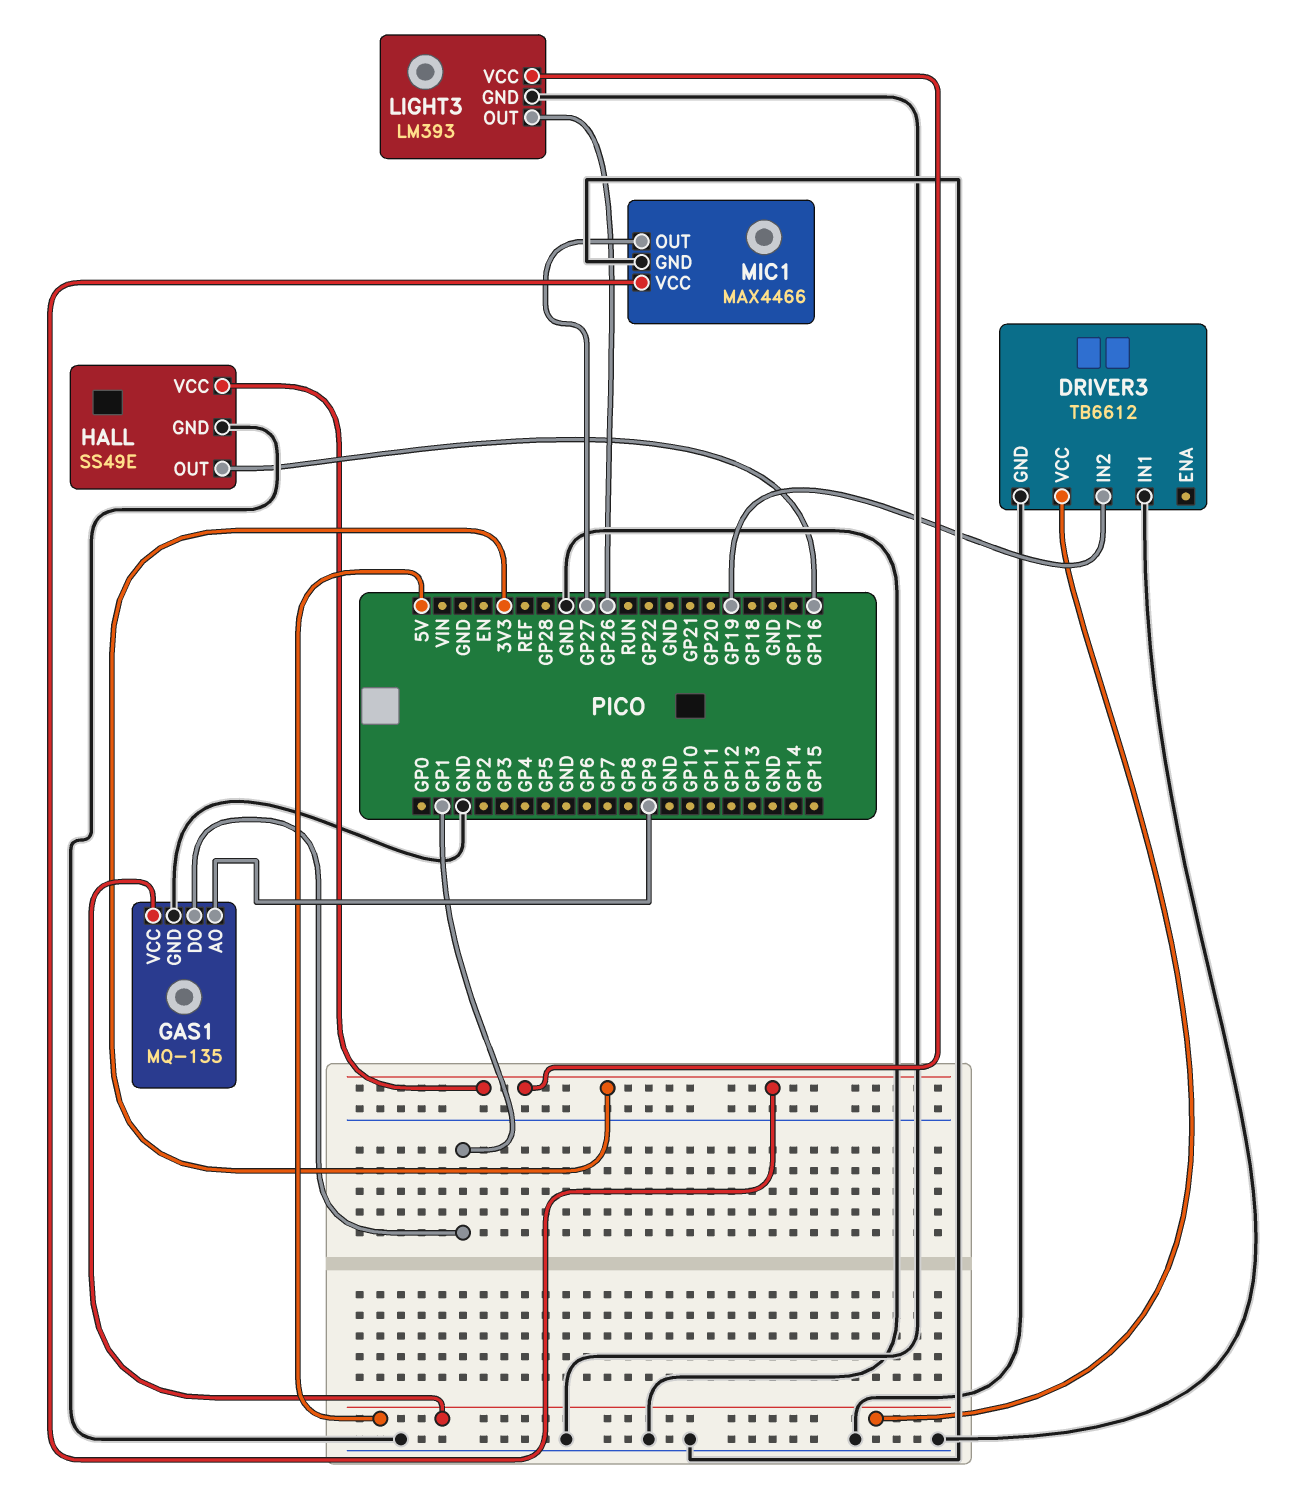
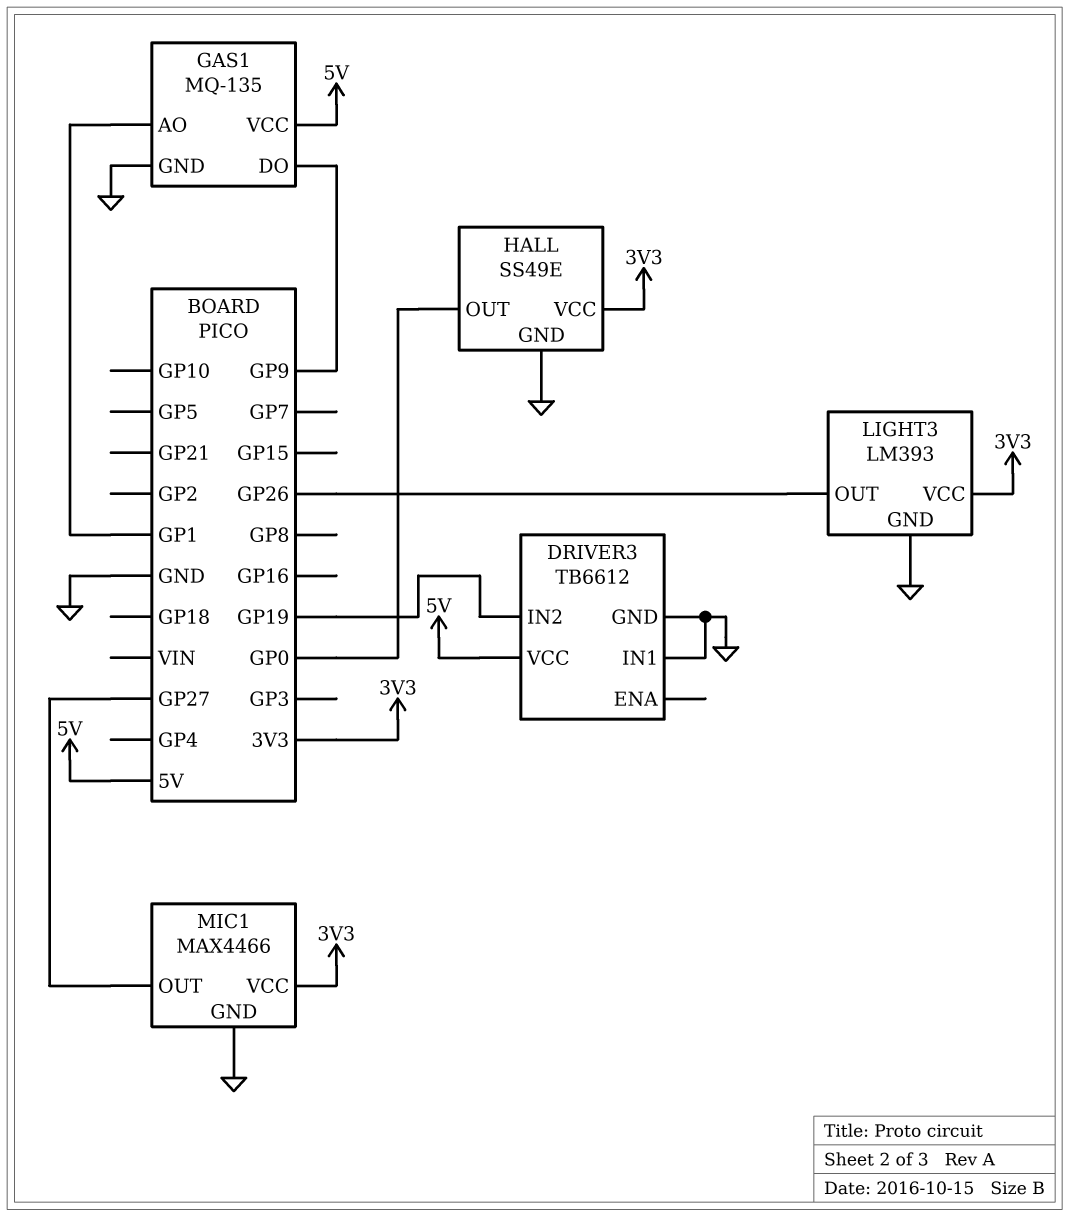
GAS1 pin AO: GP9 -> GP1
GAS1 pin DO: GP1 -> GP9
HALL pin OUT: GP16 -> GP0

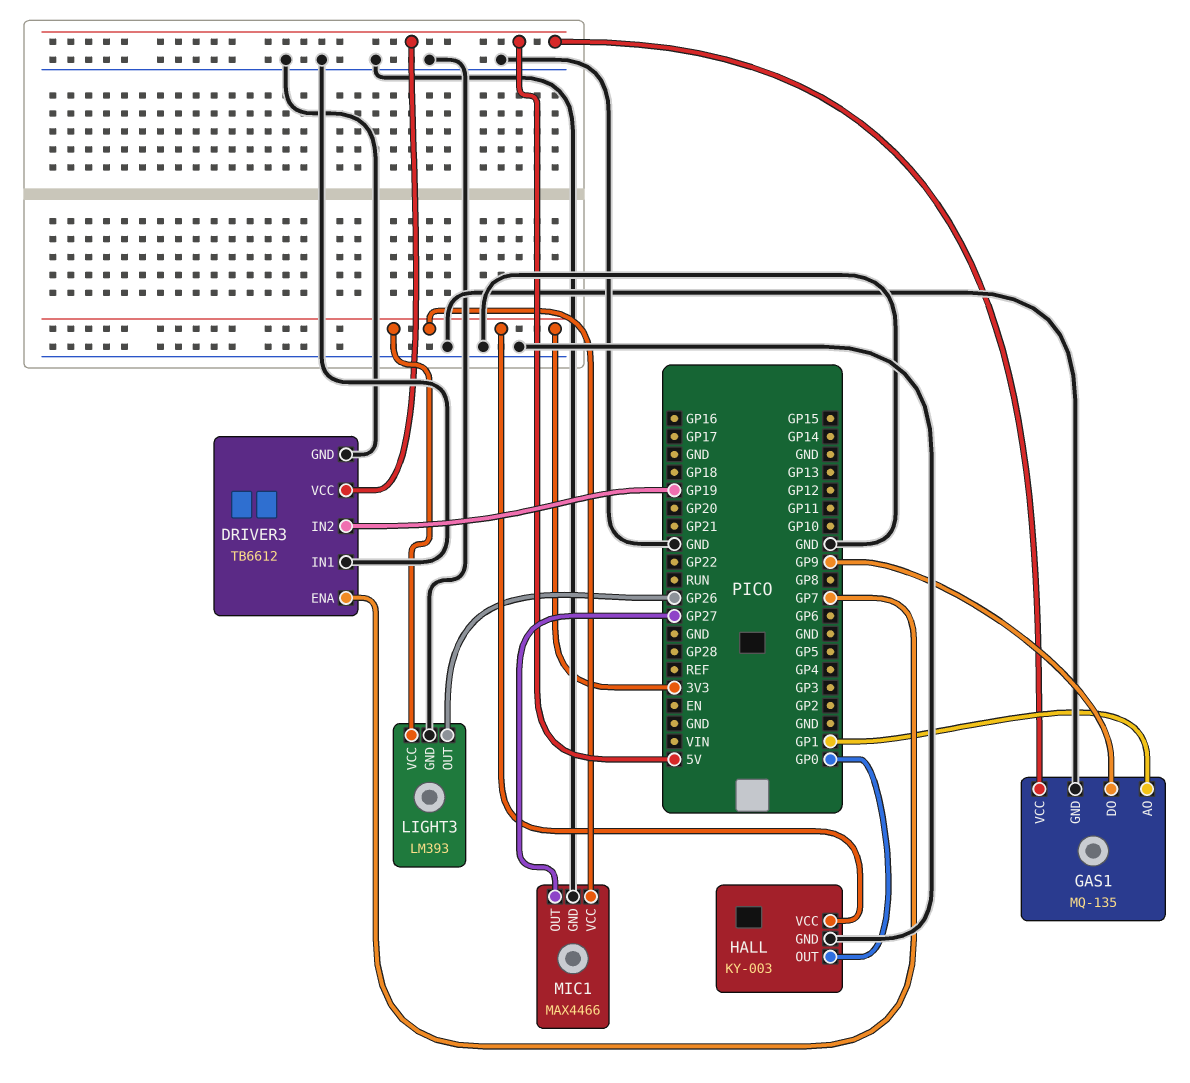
DRIVER3 pin ENA: none -> GP7
HALL: SS49E -> KY-003

